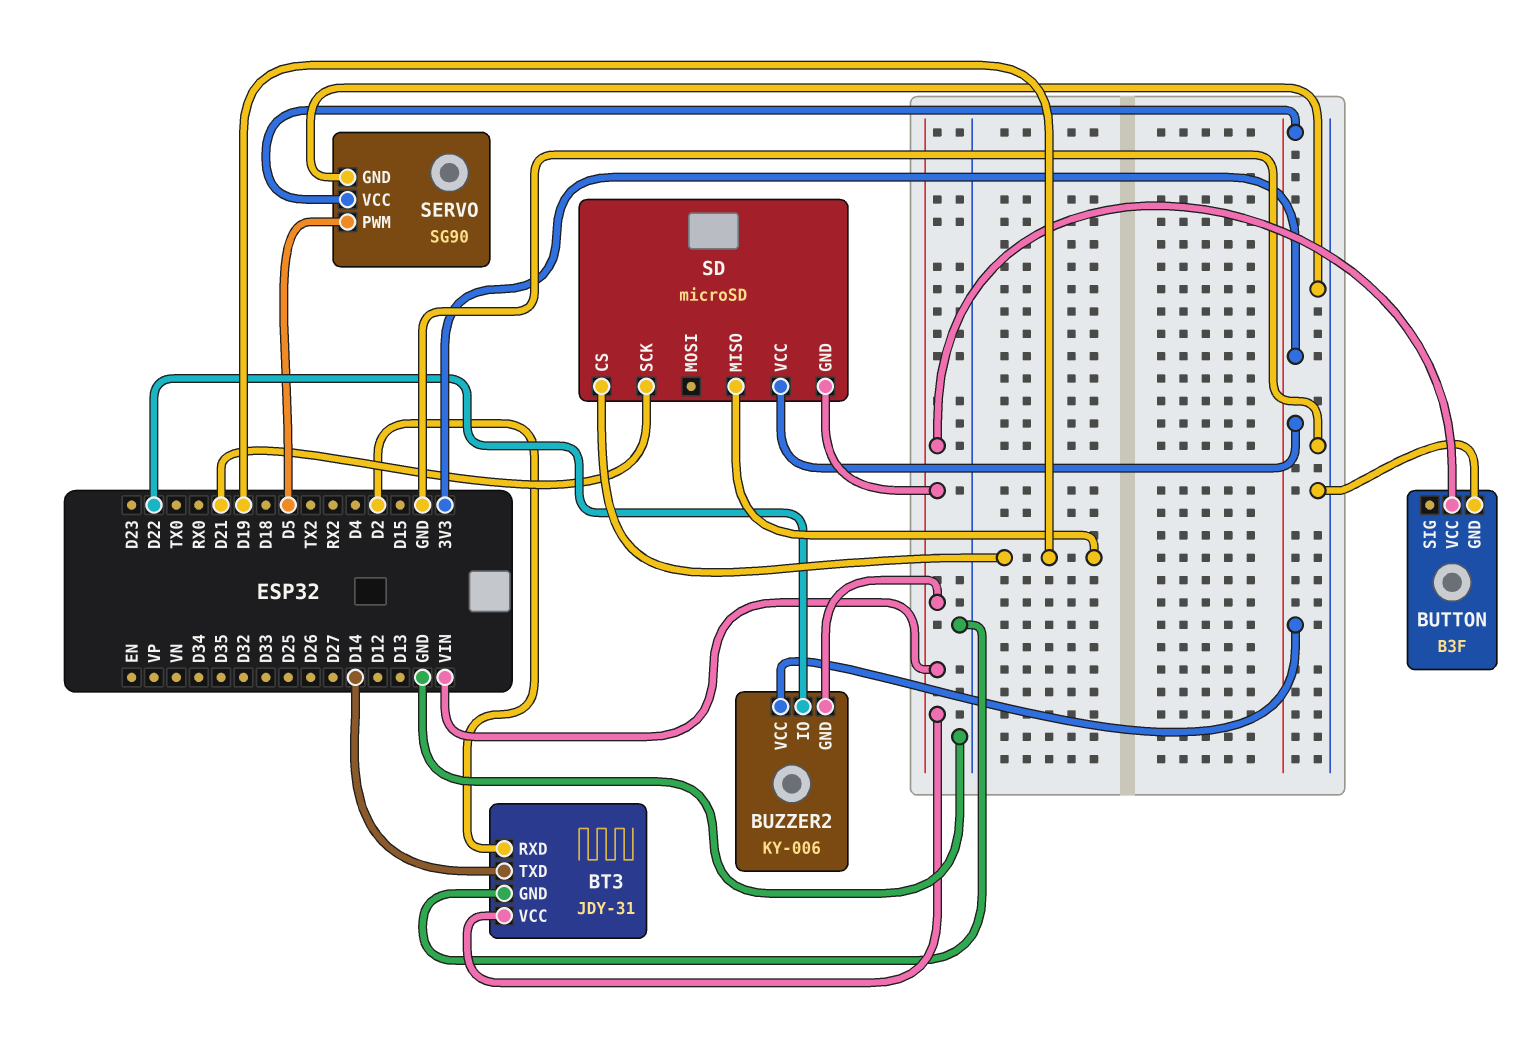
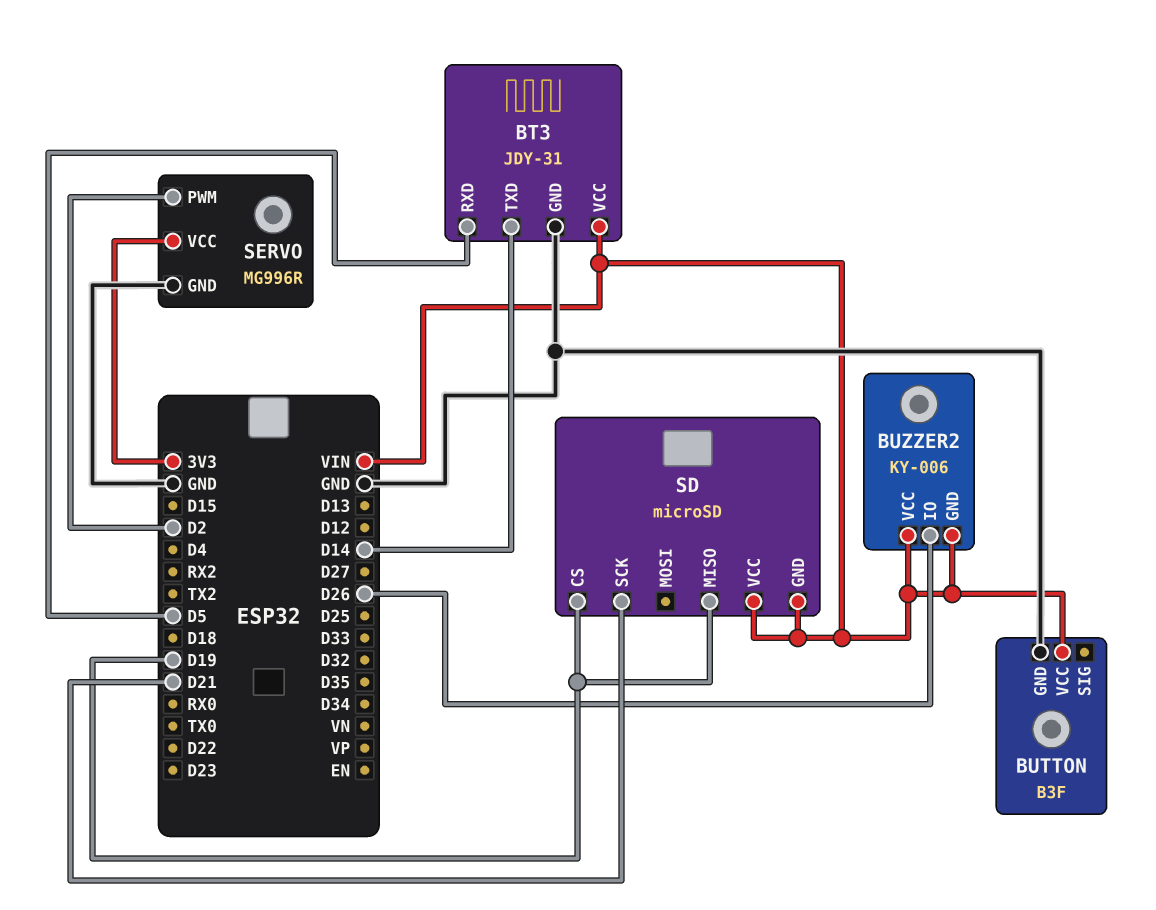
BT3 pin RXD: D2 -> D5
BUZZER2 pin IO: D22 -> D26
BUZZER2 pin VCC: 3V3 -> VIN
SD pin VCC: 3V3 -> VIN
SERVO: SG90 -> MG996R
SERVO pin PWM: D5 -> D2

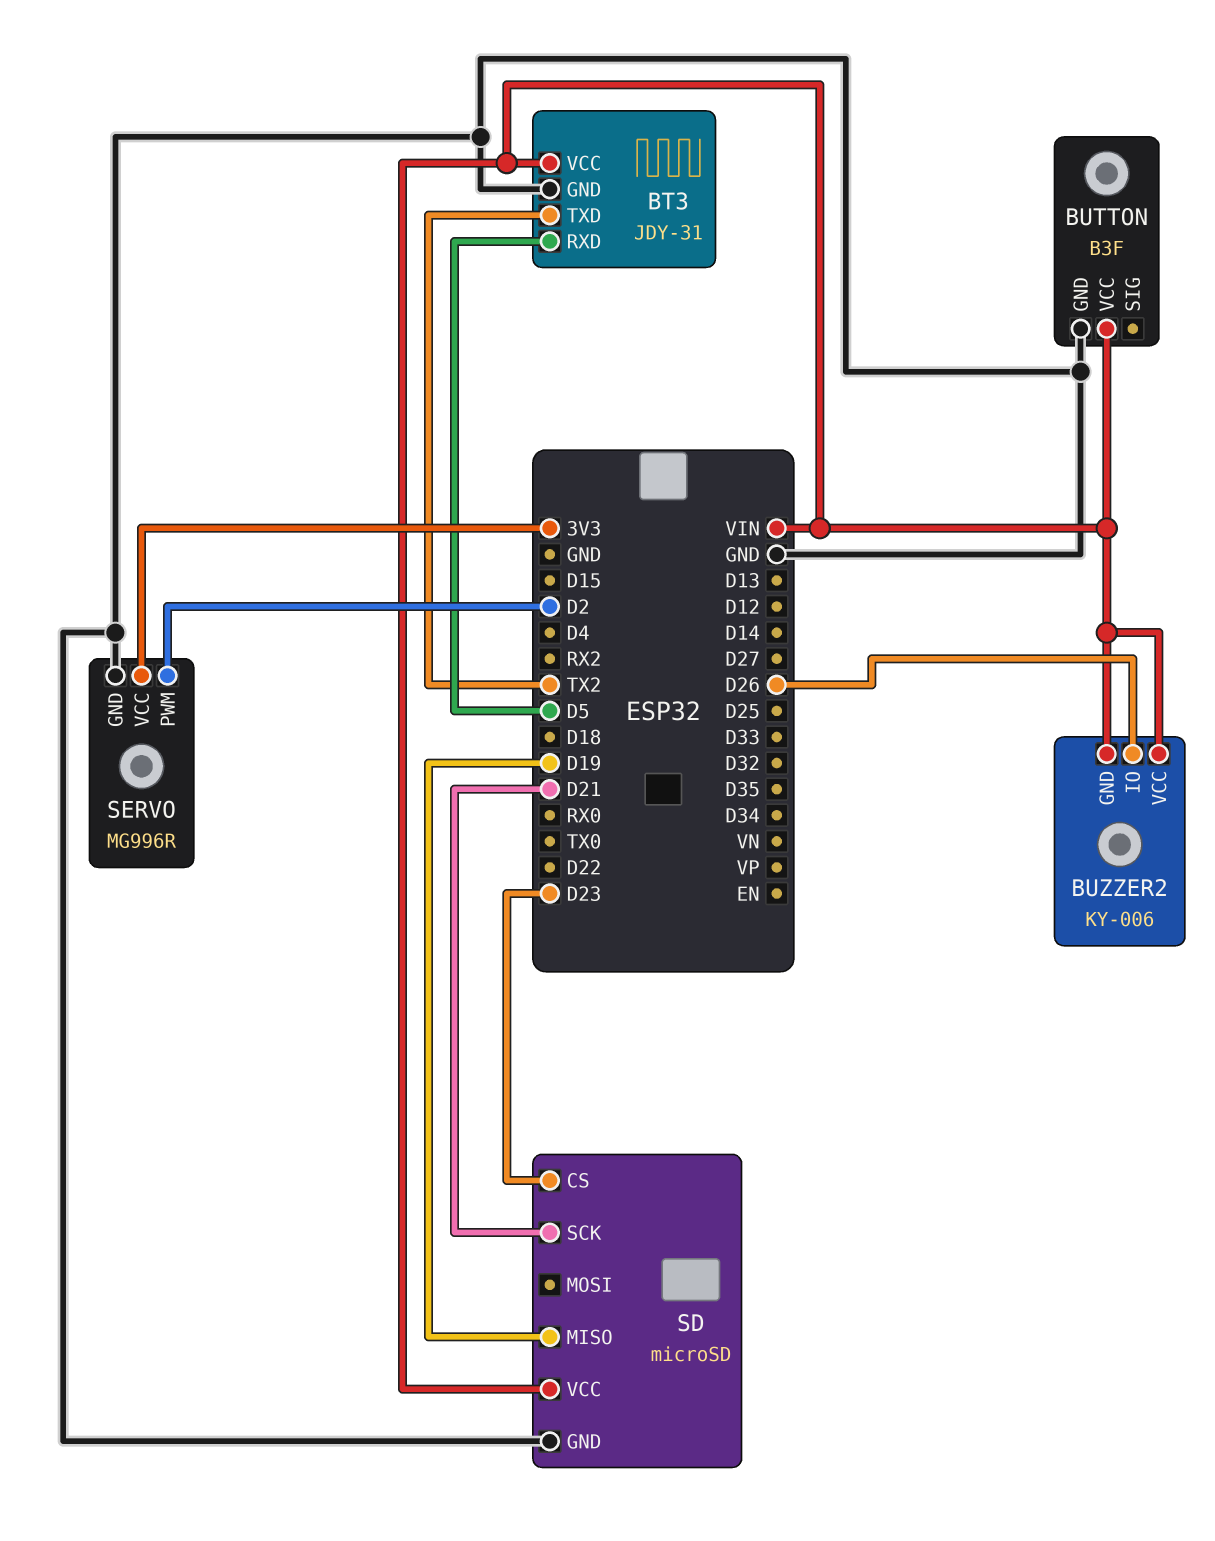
BT3 pin TXD: D14 -> TX2
SD pin CS: D19 -> D23
SD pin GND: VIN -> GND

